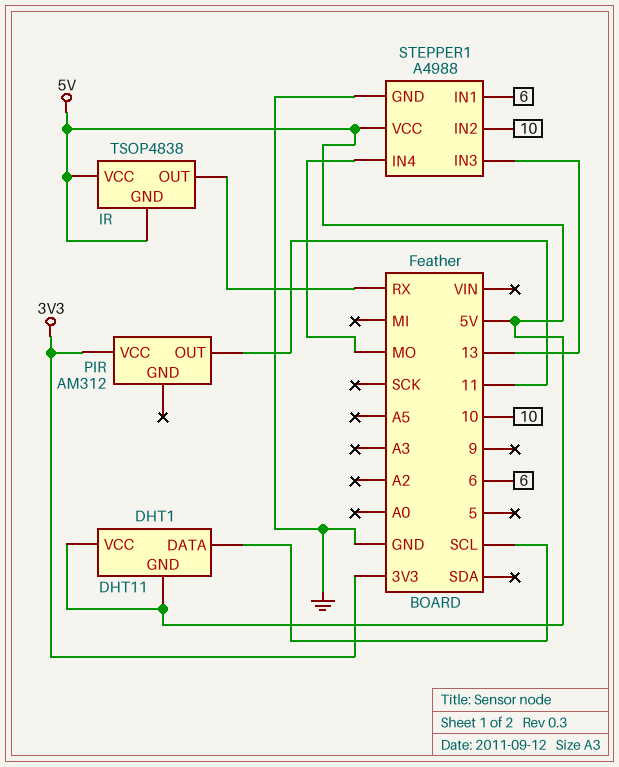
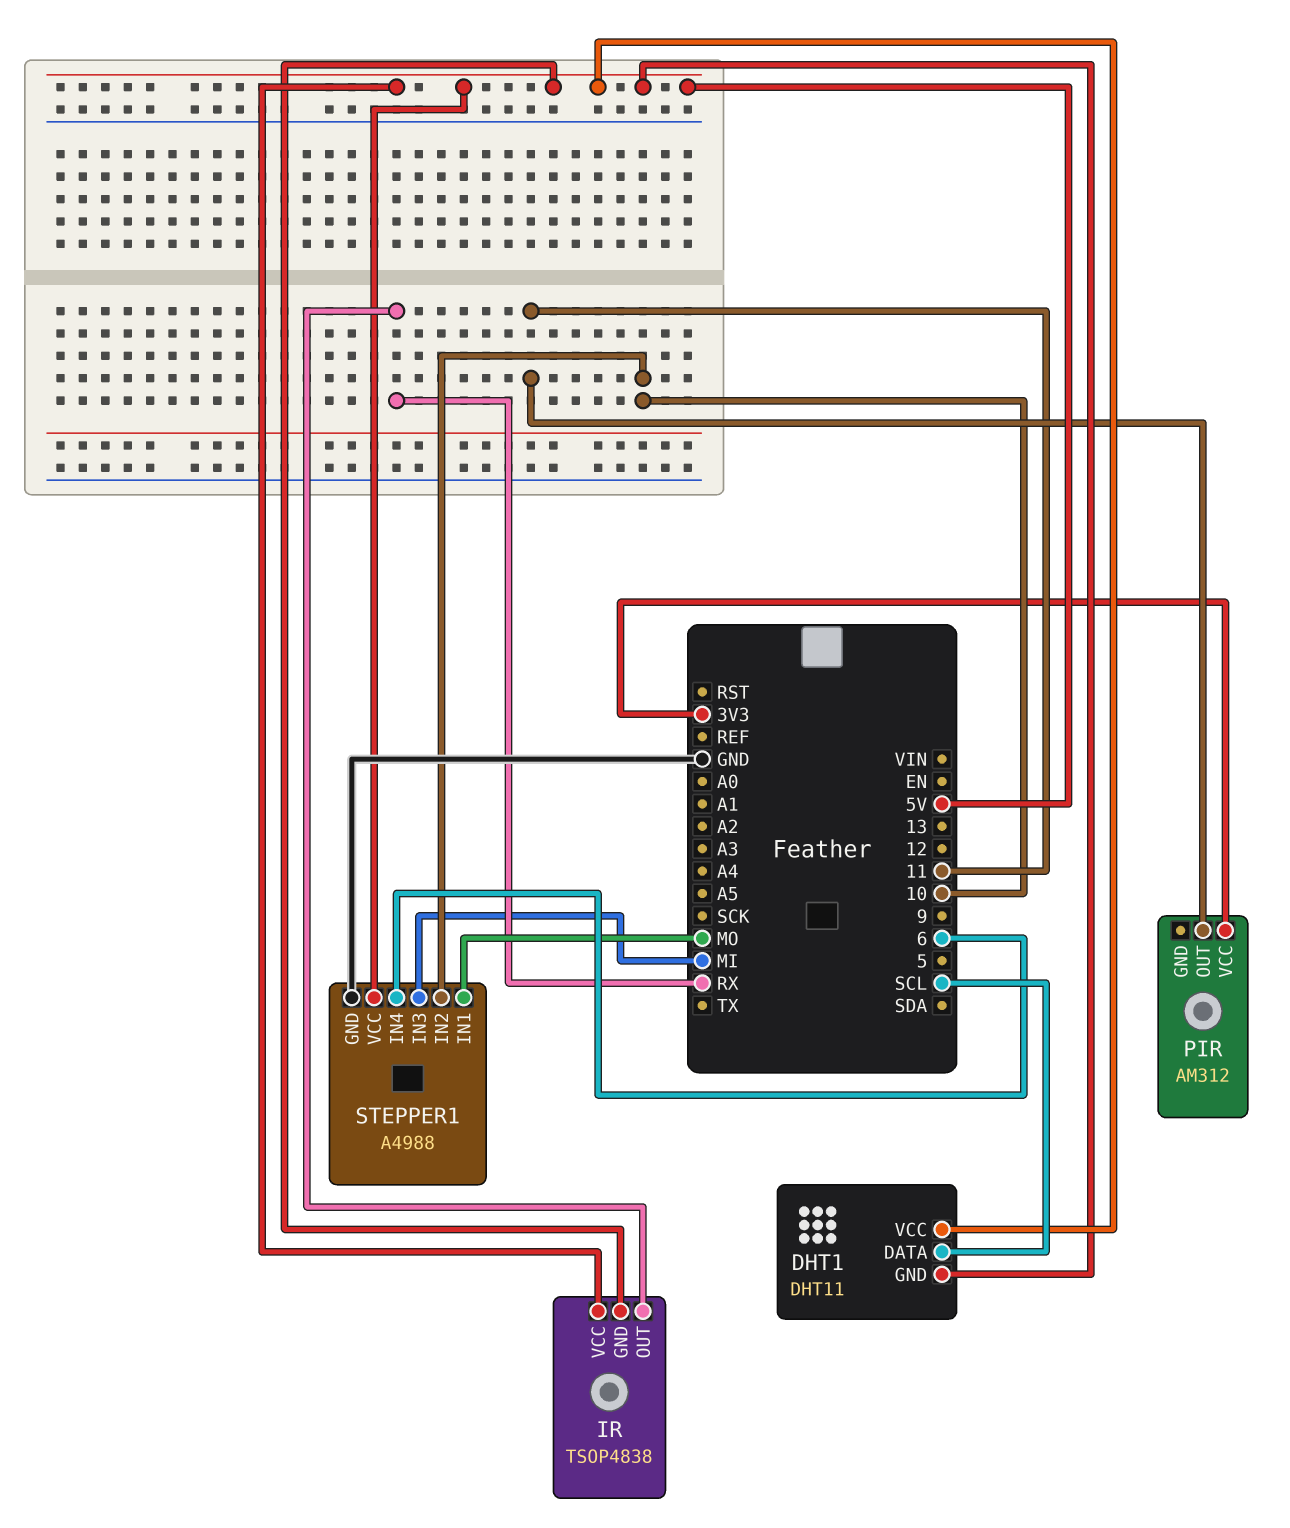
STEPPER1 pin IN1: 6 -> MO
STEPPER1 pin IN3: 13 -> MI
STEPPER1 pin IN4: MO -> 6

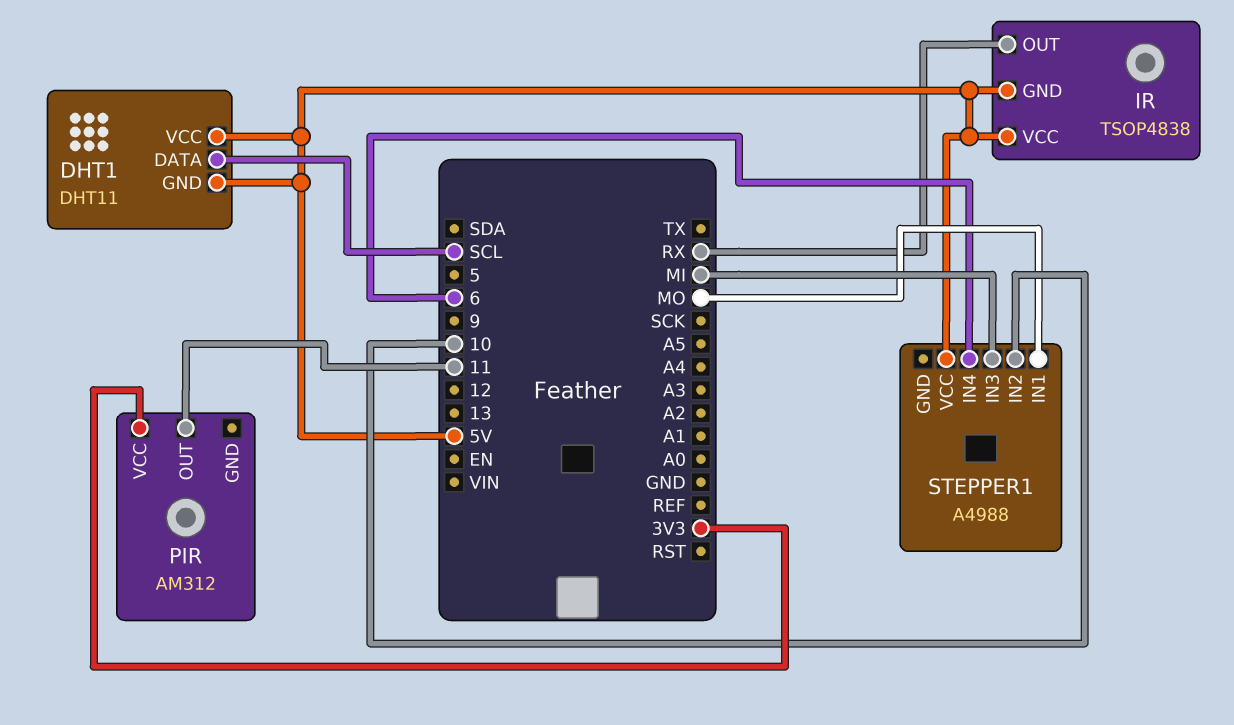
STEPPER1 pin GND: GND -> none

